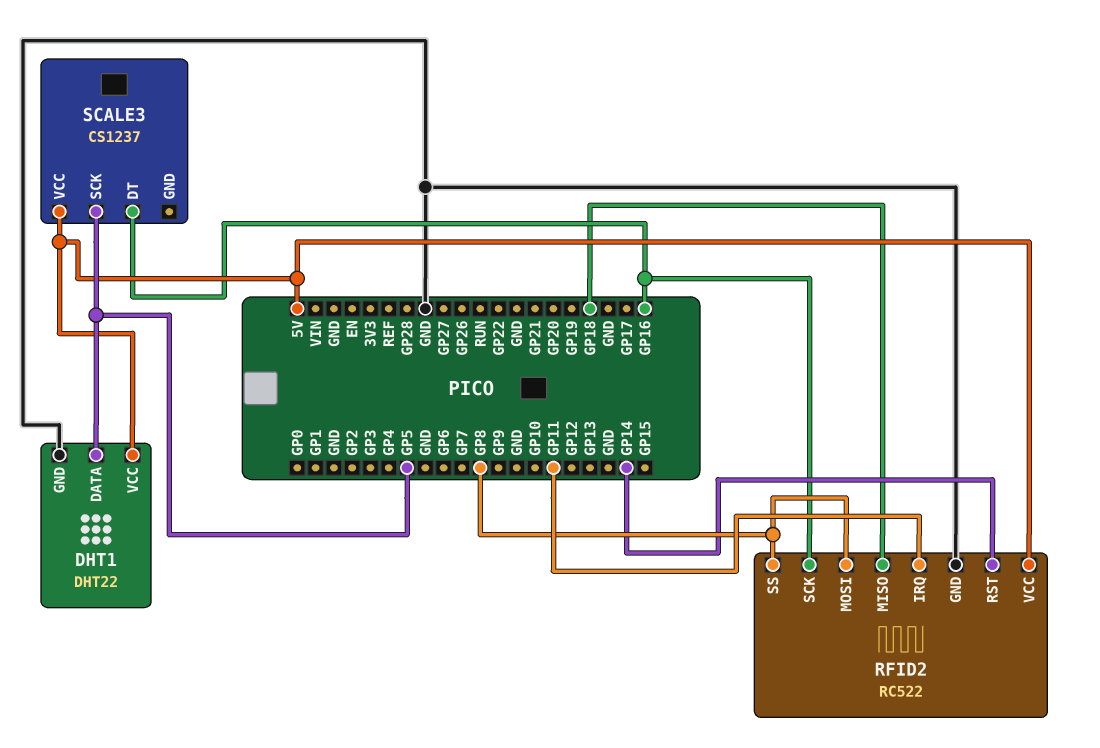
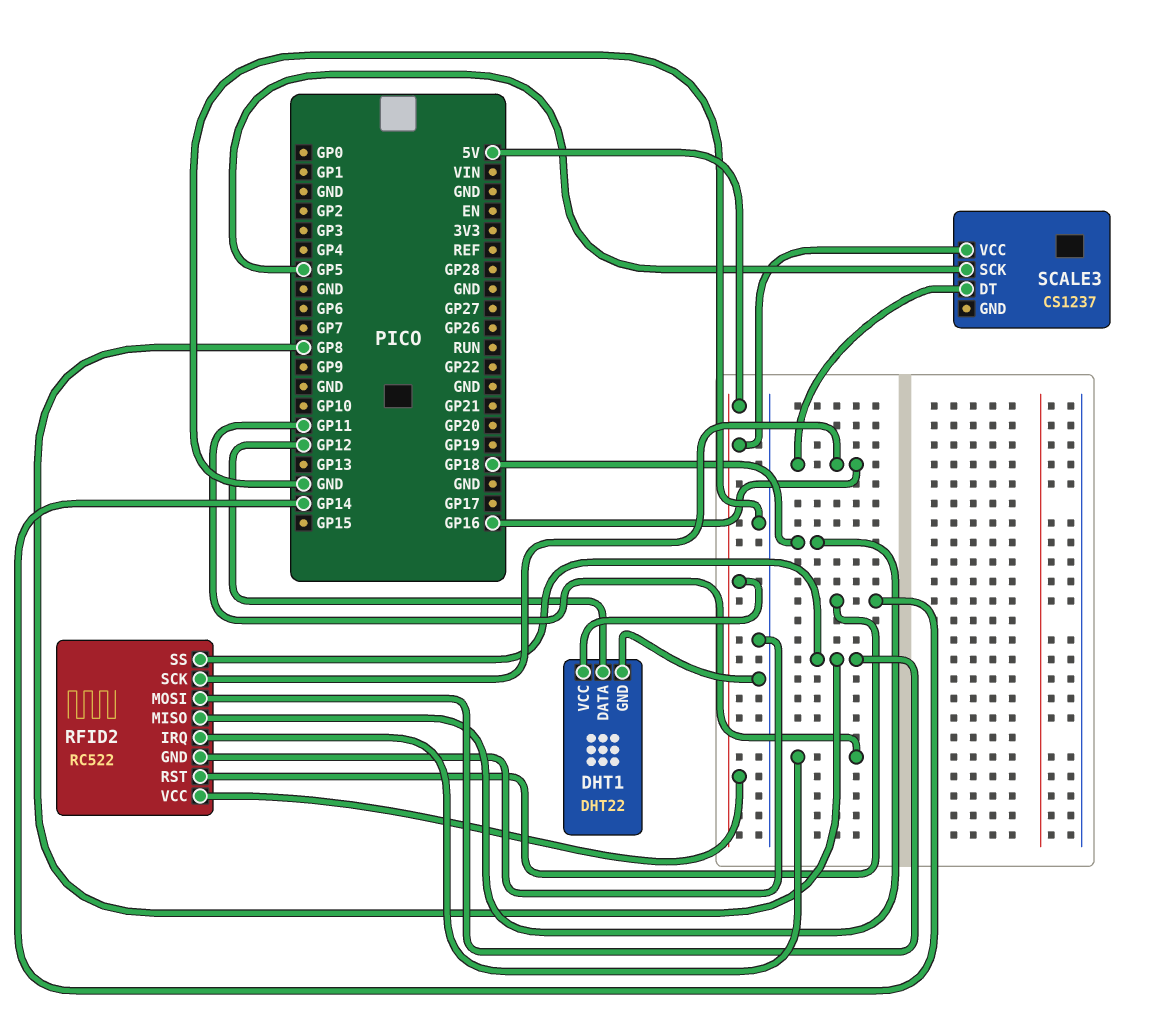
DHT1 pin DATA: GP5 -> GP12

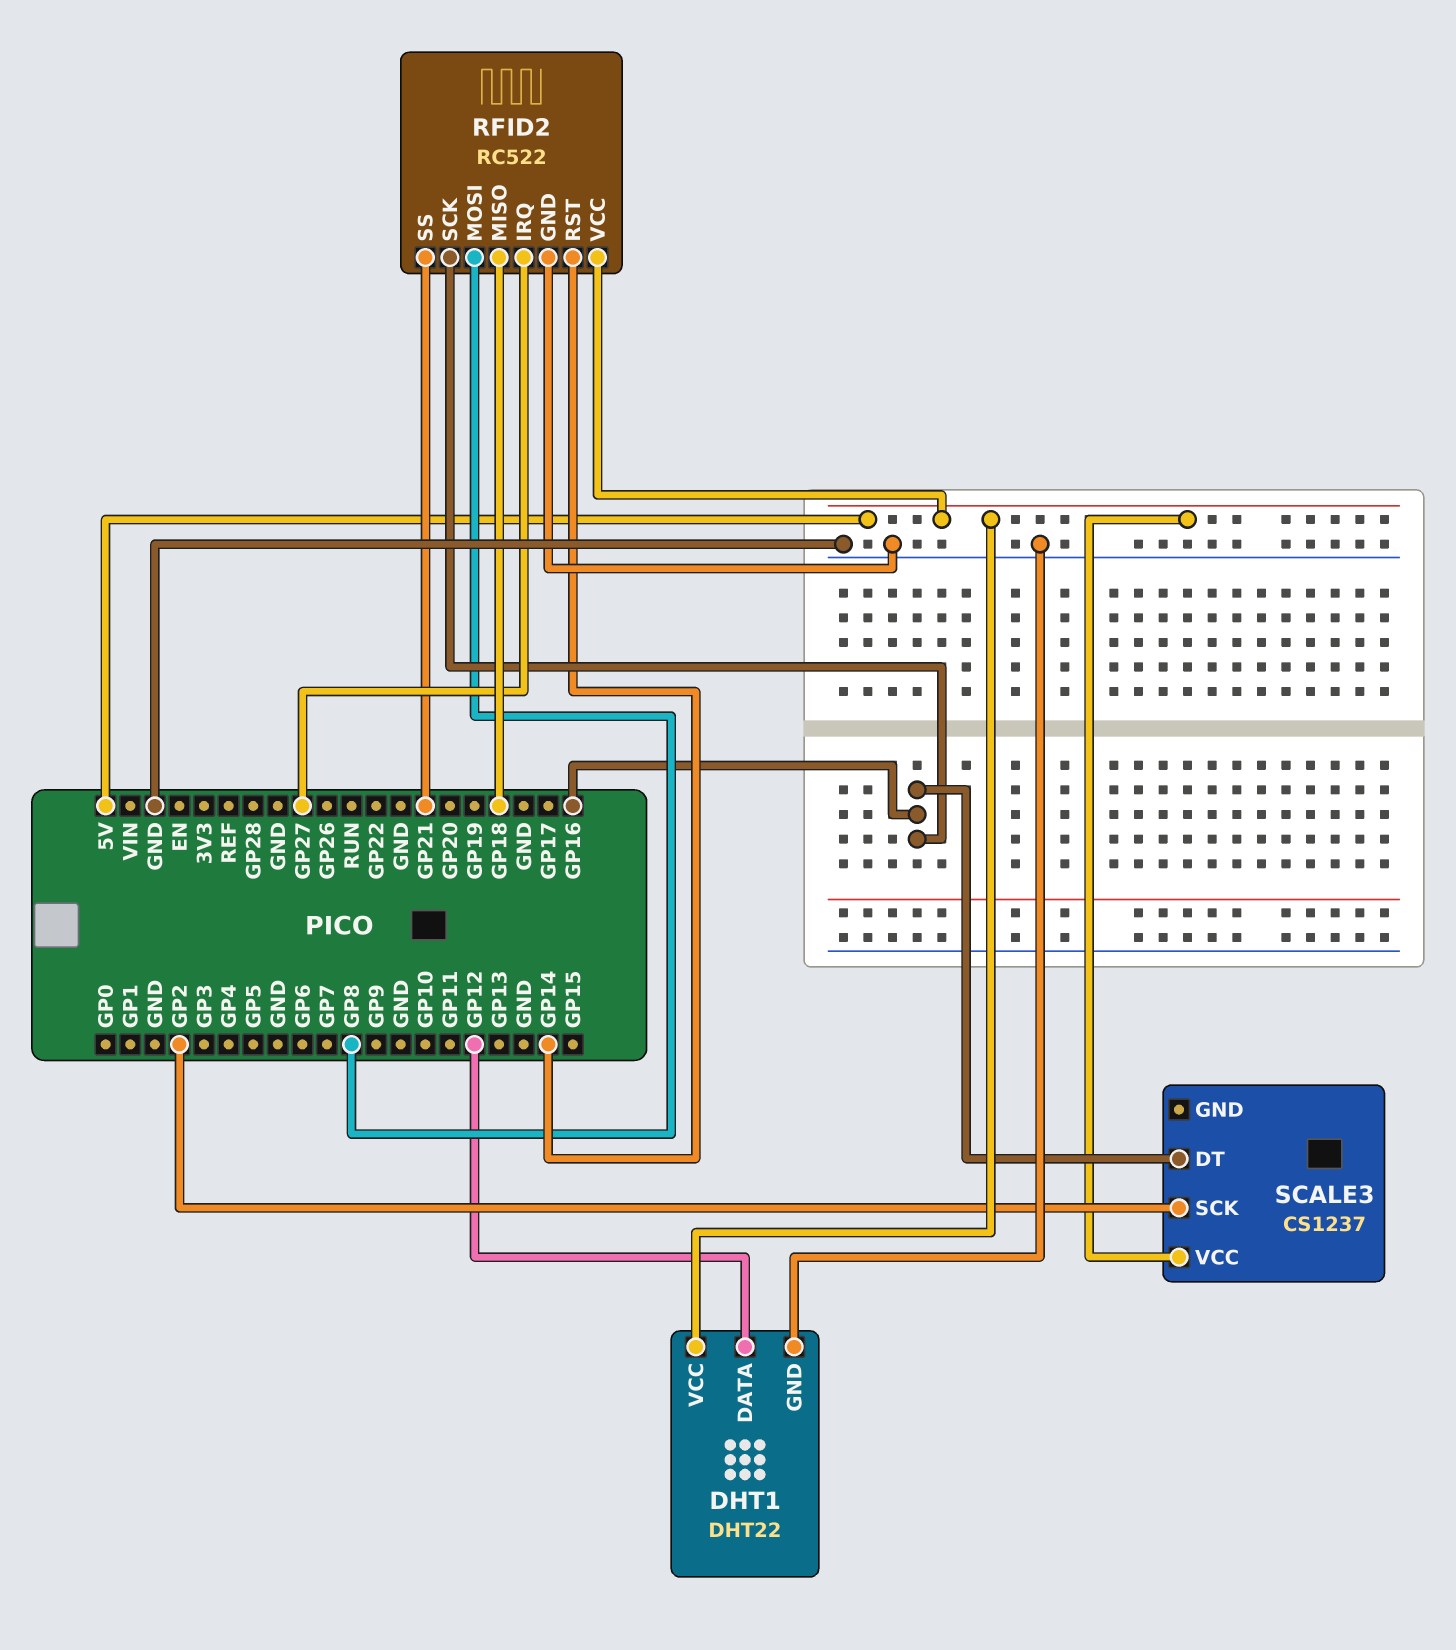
RFID2 pin IRQ: GP11 -> GP27
RFID2 pin SS: GP8 -> GP21
SCALE3 pin SCK: GP5 -> GP2

